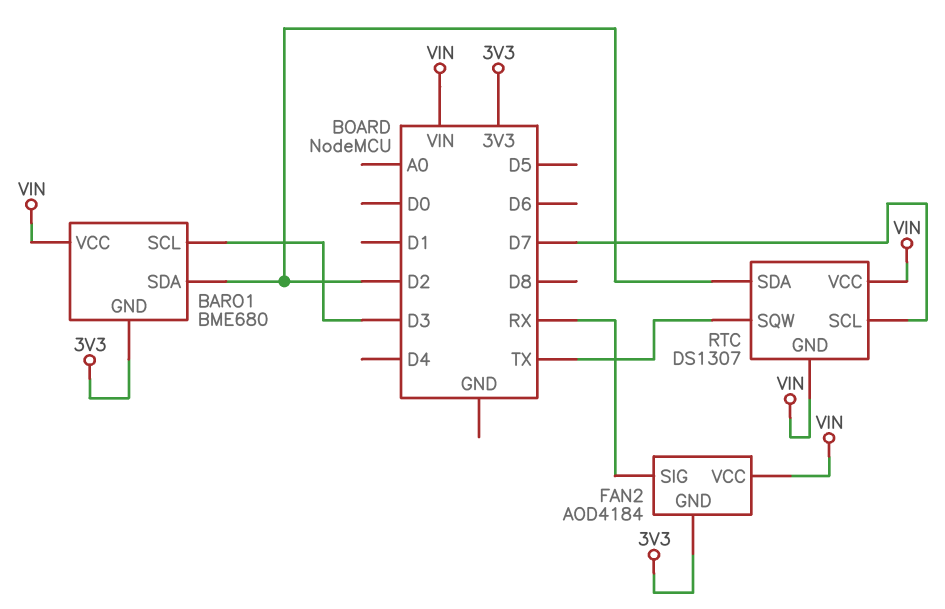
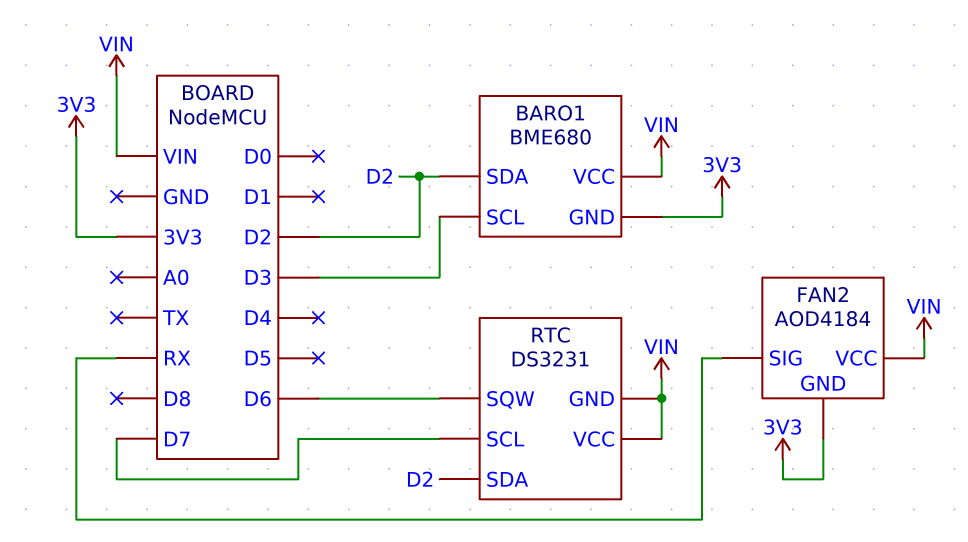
RTC: DS1307 -> DS3231
RTC pin SQW: TX -> D6

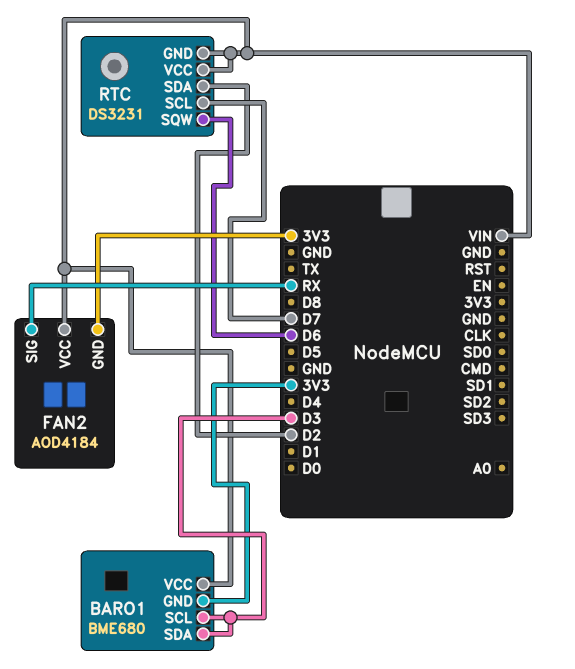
BARO1 pin SDA: D2 -> D3

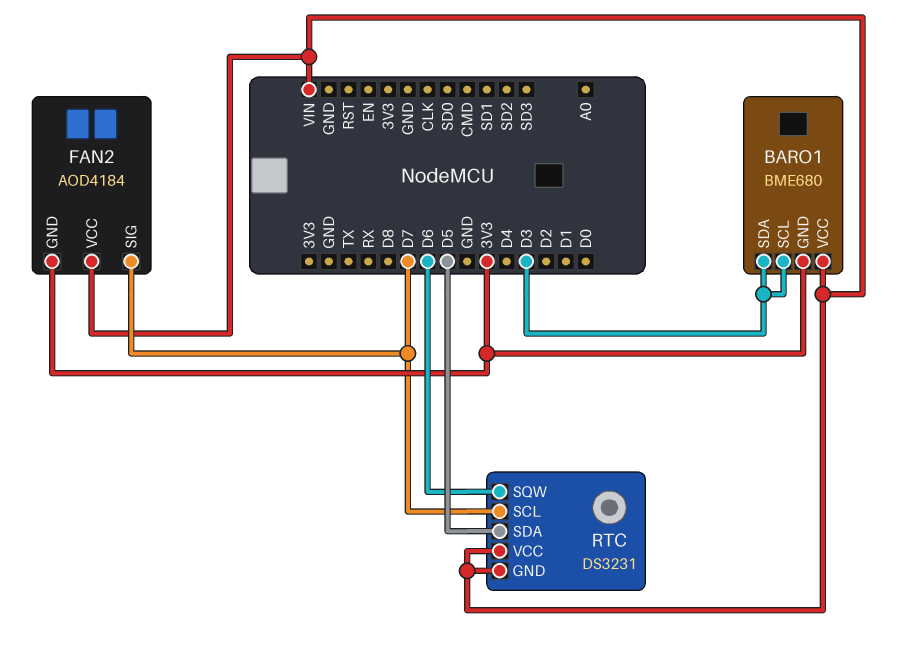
FAN2 pin SIG: RX -> D7
RTC pin SDA: D2 -> D5

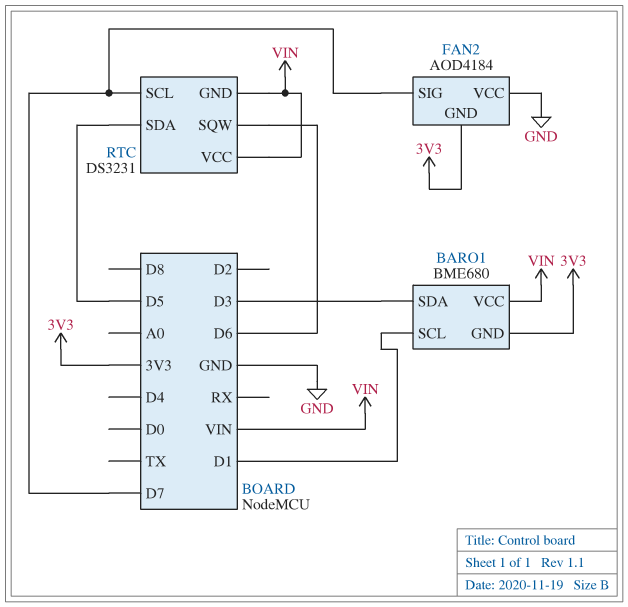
BARO1 pin SCL: D3 -> D1
FAN2 pin VCC: VIN -> GND

